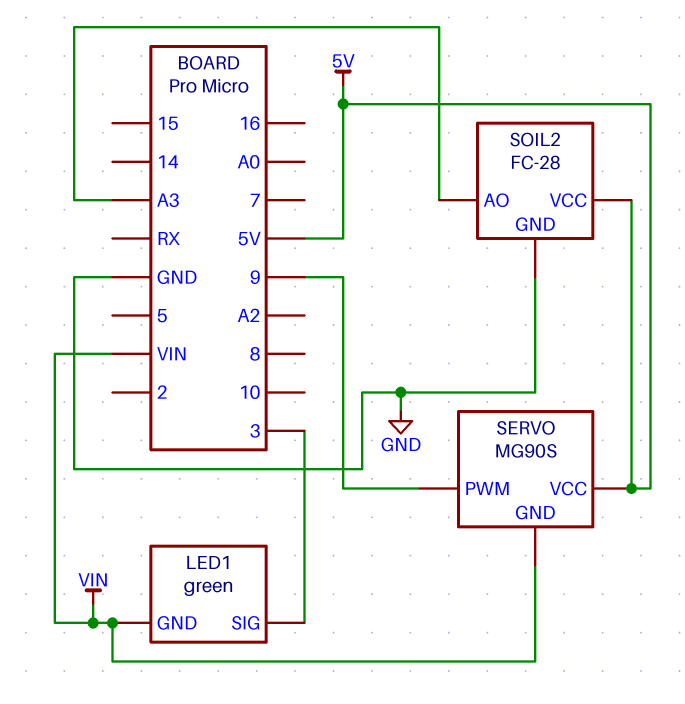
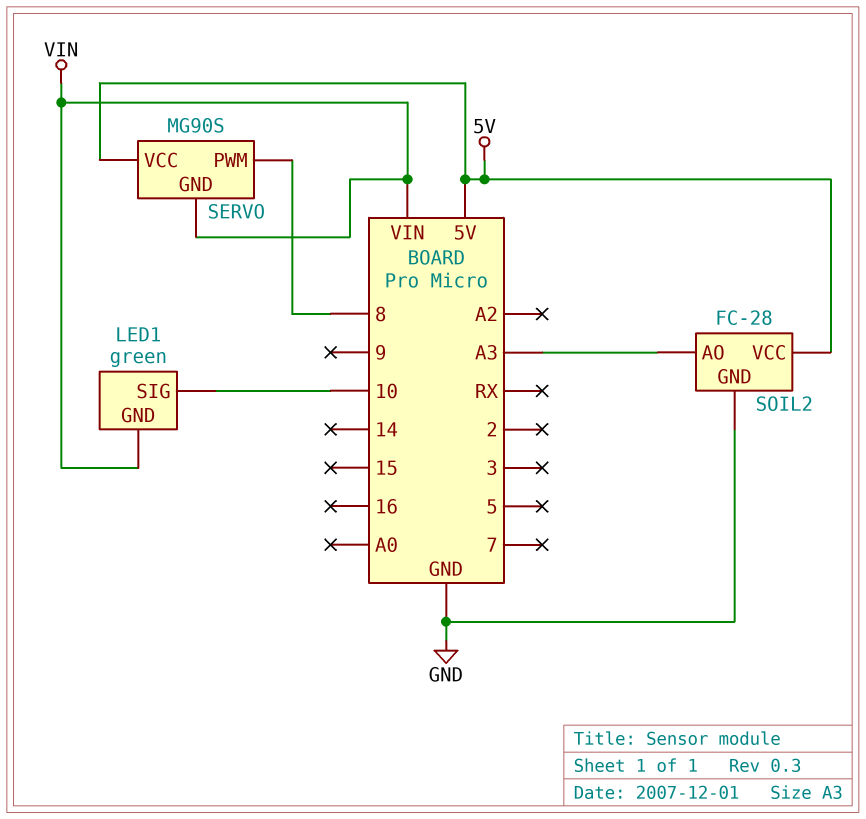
LED1 pin SIG: 3 -> 10
SERVO pin PWM: 9 -> 8

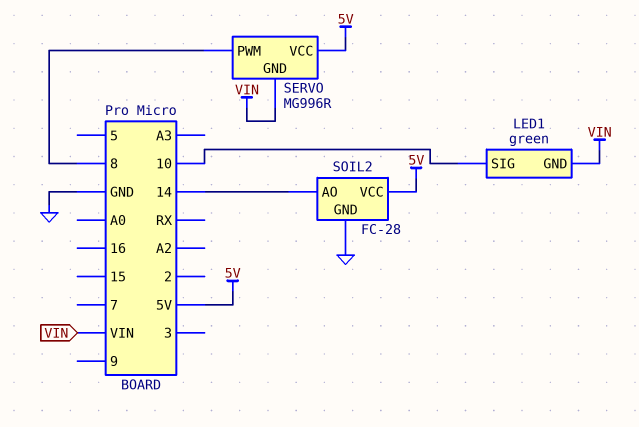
SERVO: MG90S -> MG996R
SOIL2 pin AO: A3 -> 14

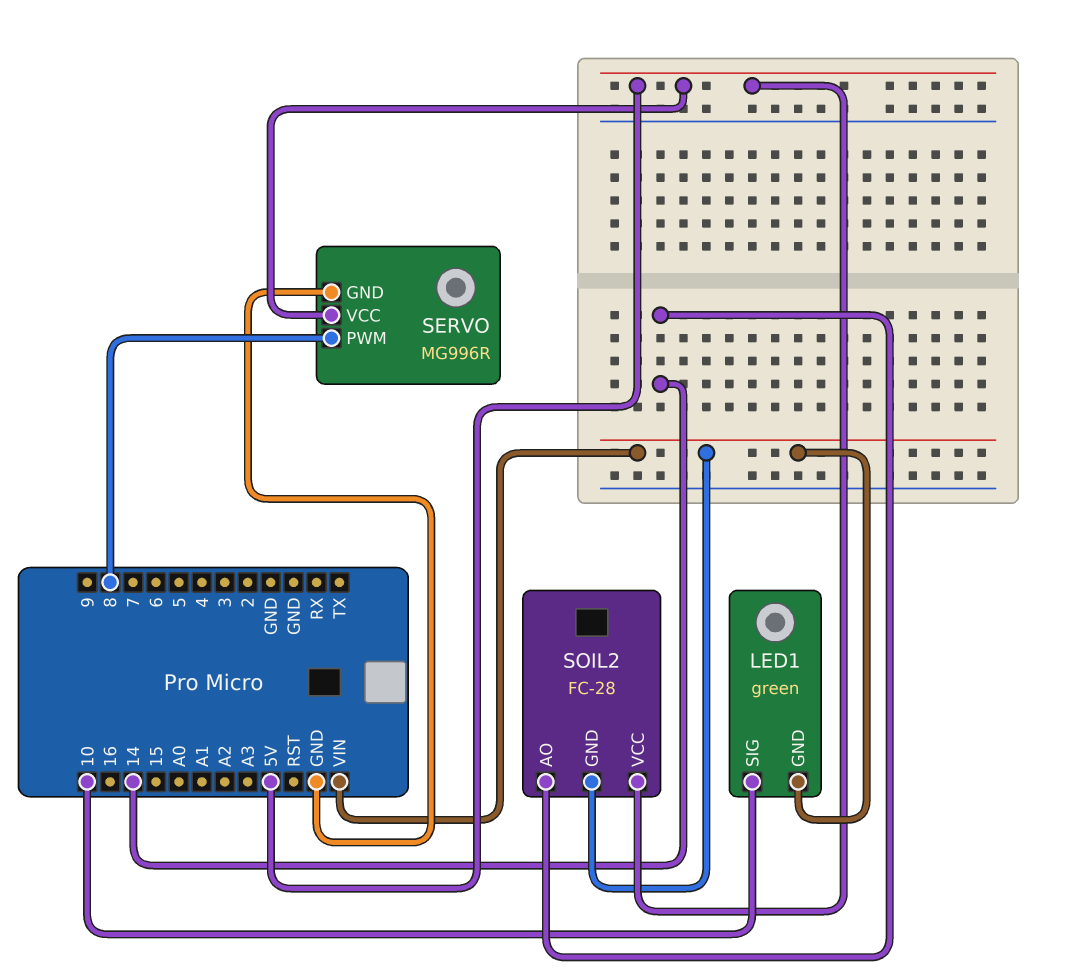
SERVO pin GND: VIN -> GND
SOIL2 pin GND: GND -> VIN

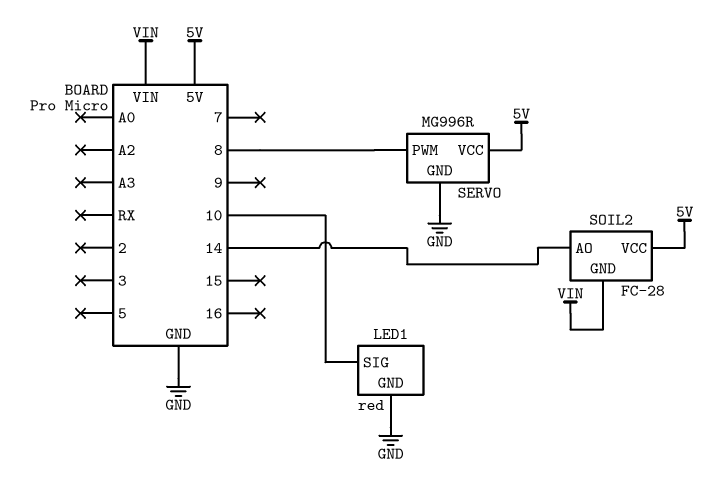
LED1: green -> red
LED1 pin GND: VIN -> GND

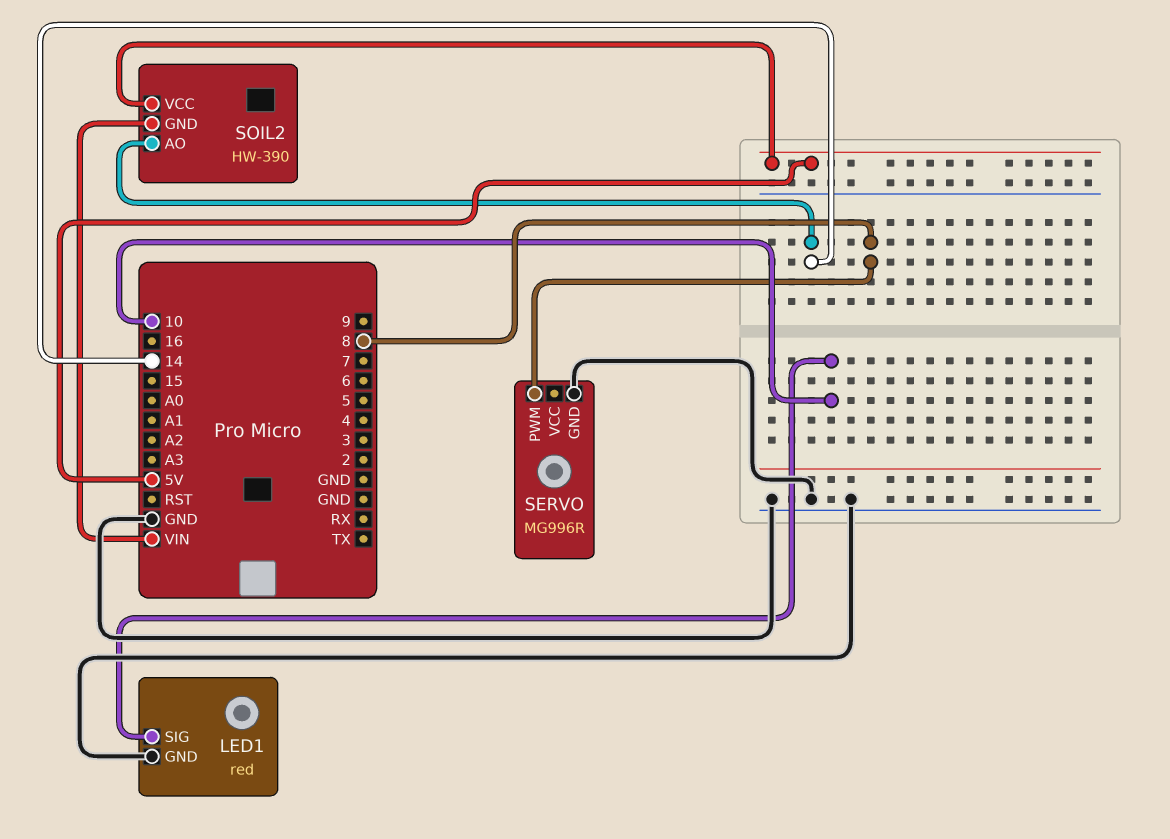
SERVO pin VCC: 5V -> none
SOIL2: FC-28 -> HW-390

